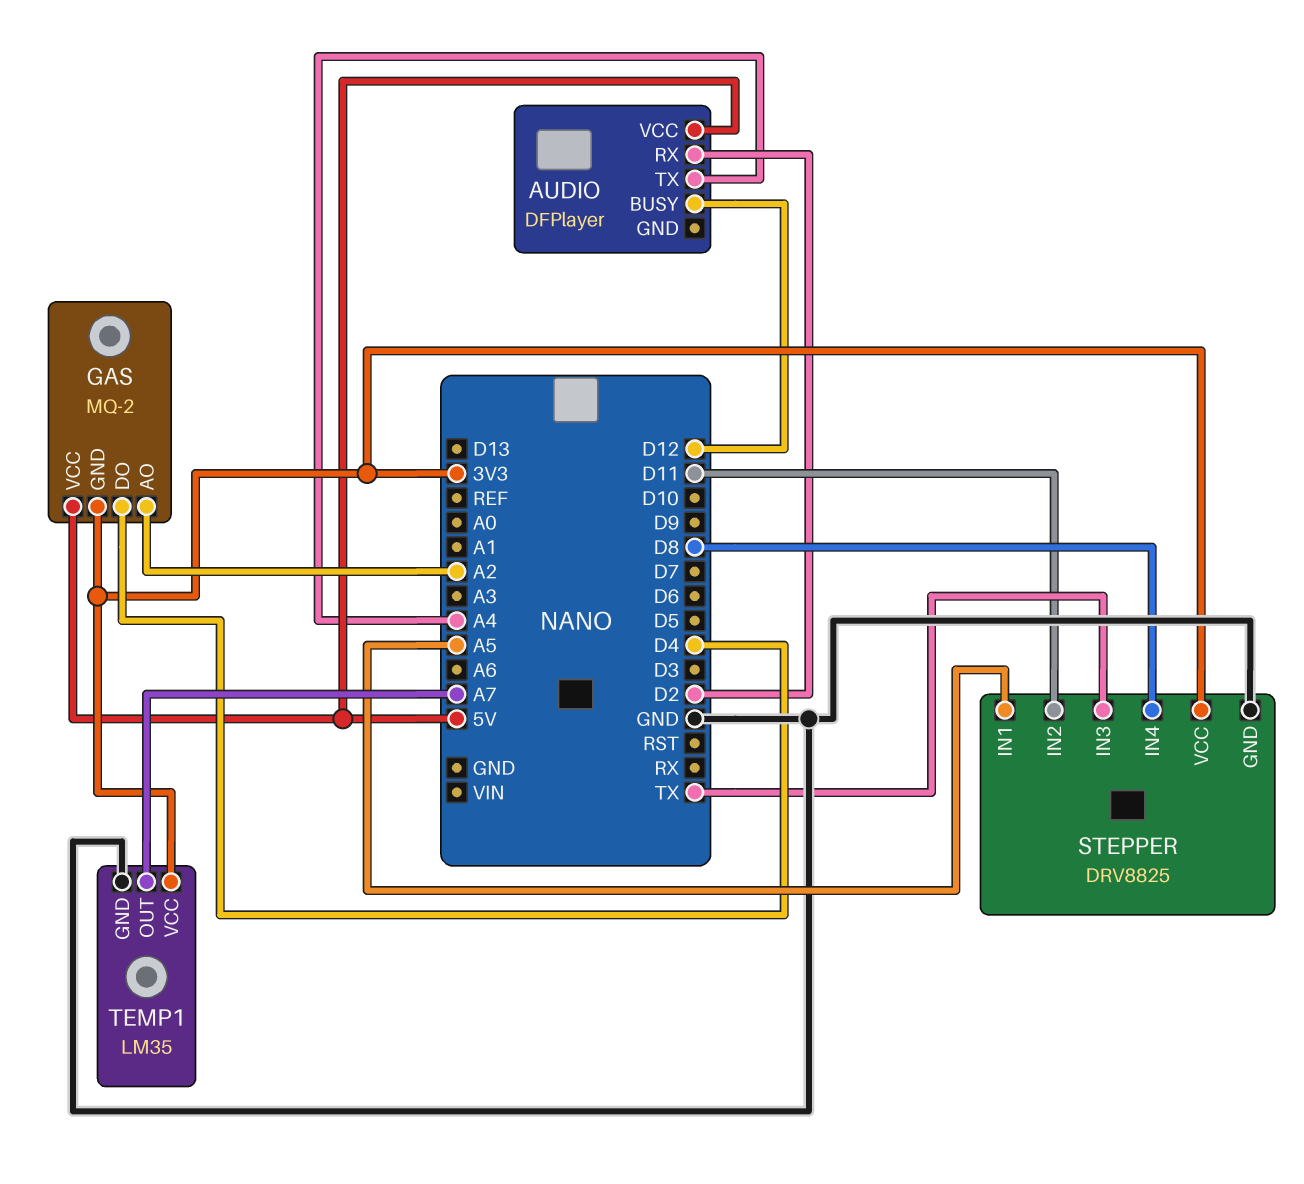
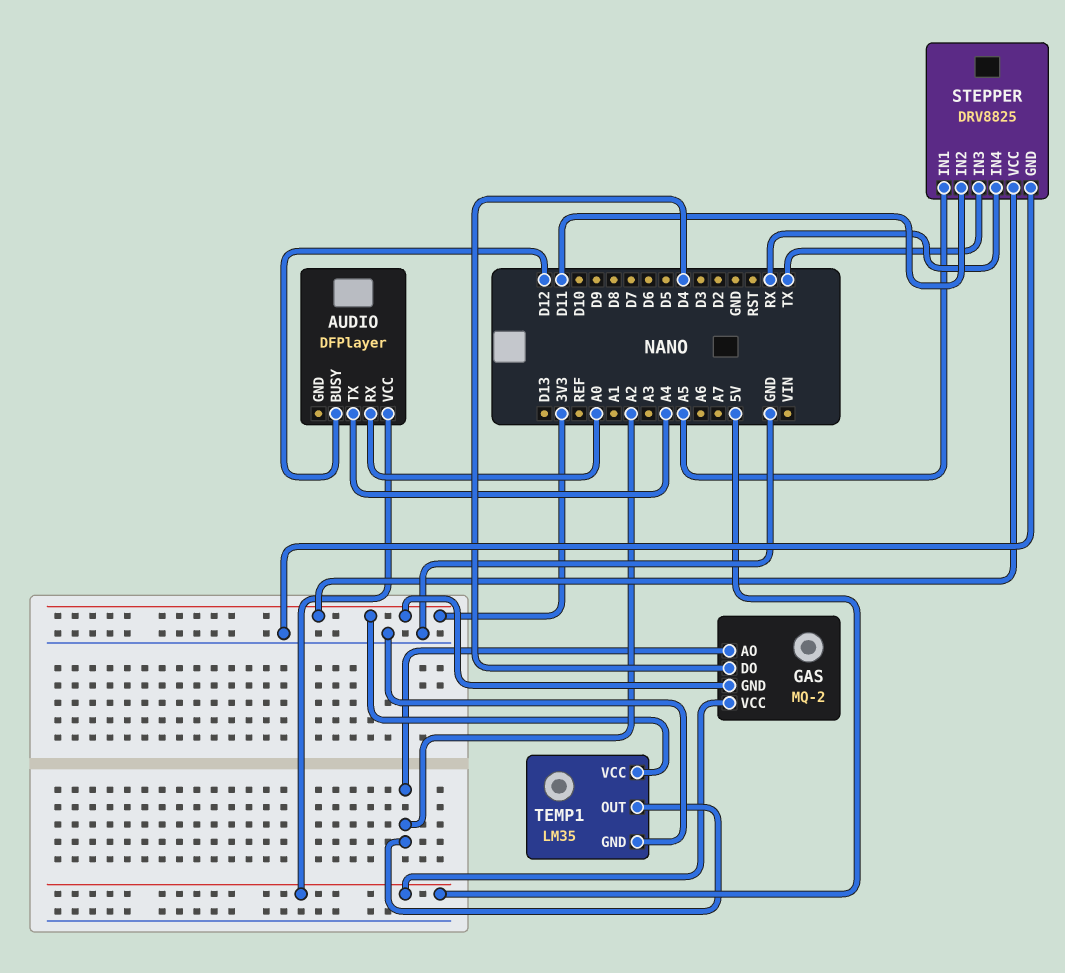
AUDIO pin RX: D2 -> A0
STEPPER pin IN4: D8 -> RX
TEMP1 pin OUT: A7 -> A2

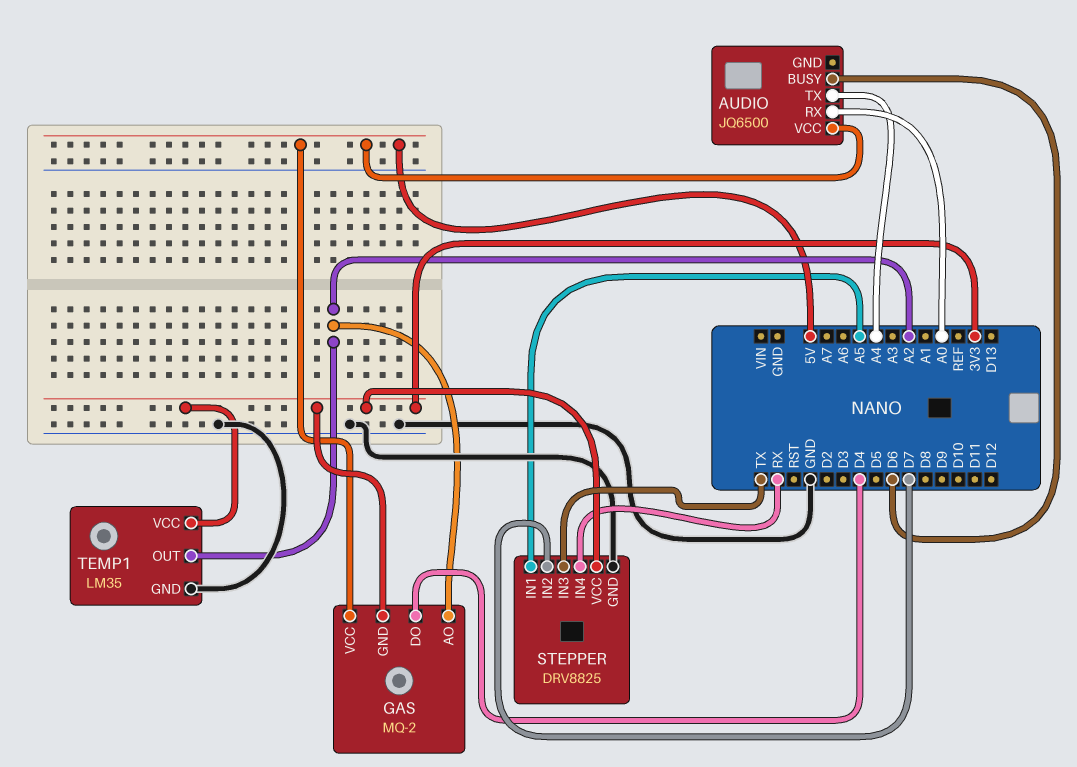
AUDIO: DFPlayer -> JQ6500
AUDIO pin BUSY: D12 -> D6
STEPPER pin IN2: D11 -> D7

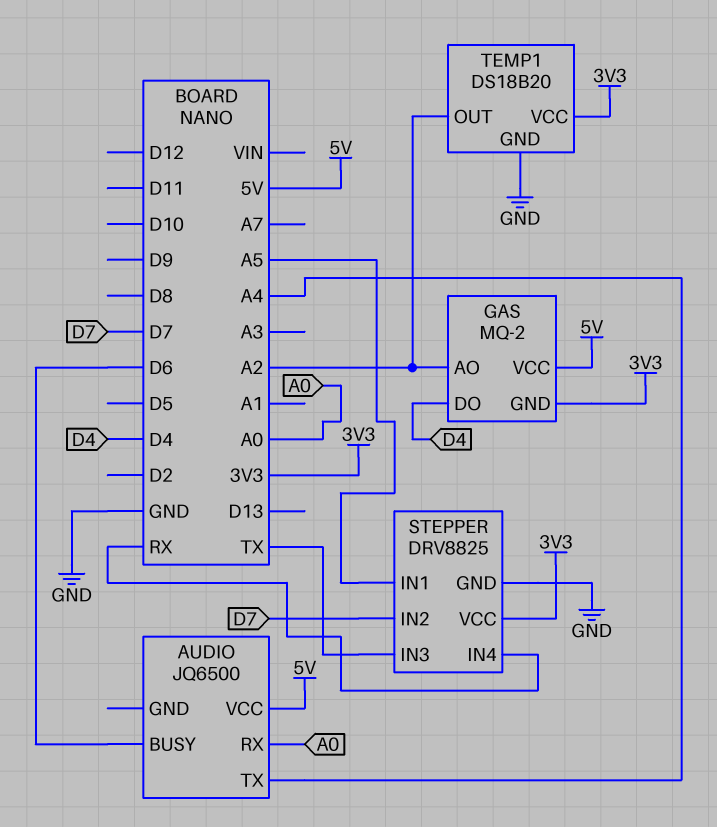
TEMP1: LM35 -> DS18B20

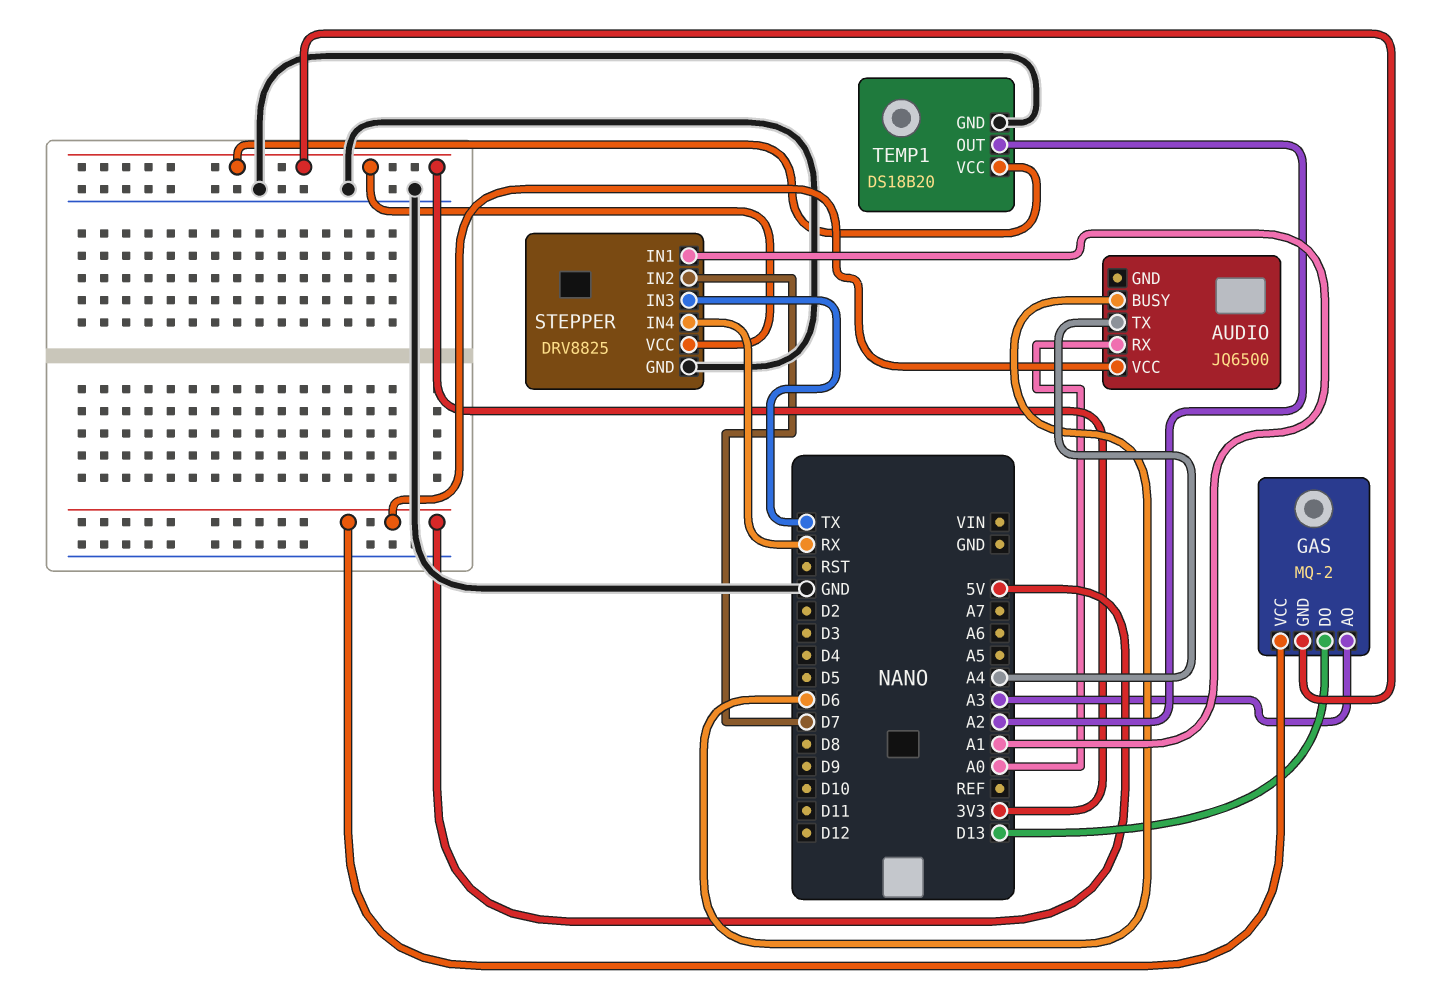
GAS pin AO: A2 -> A3
GAS pin DO: D4 -> D13
STEPPER pin IN1: A5 -> A1

